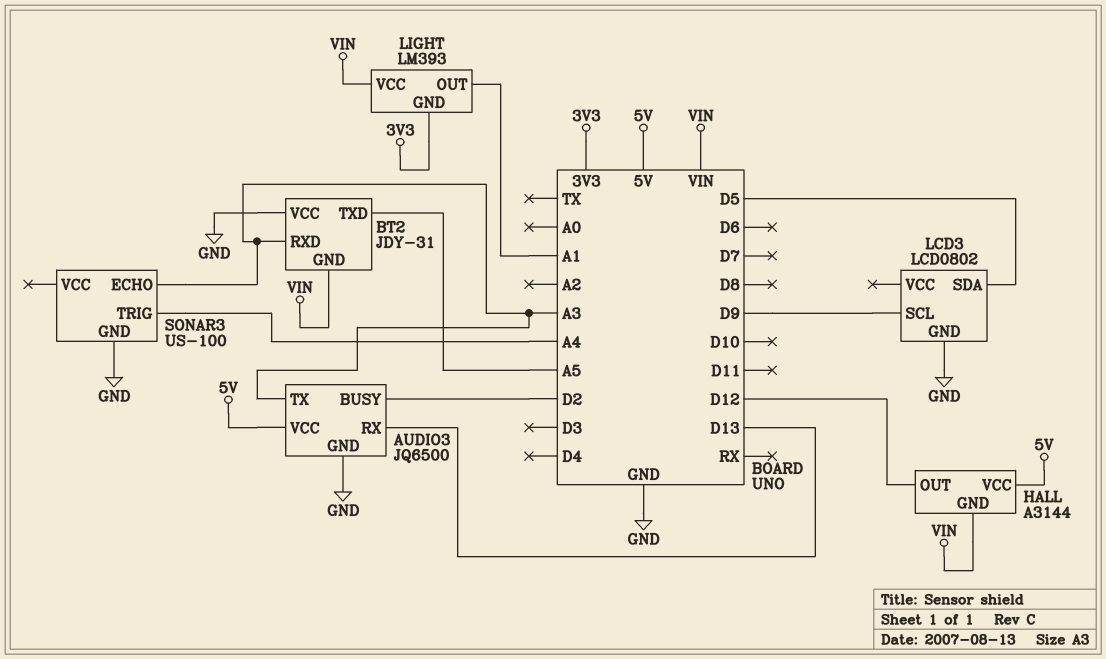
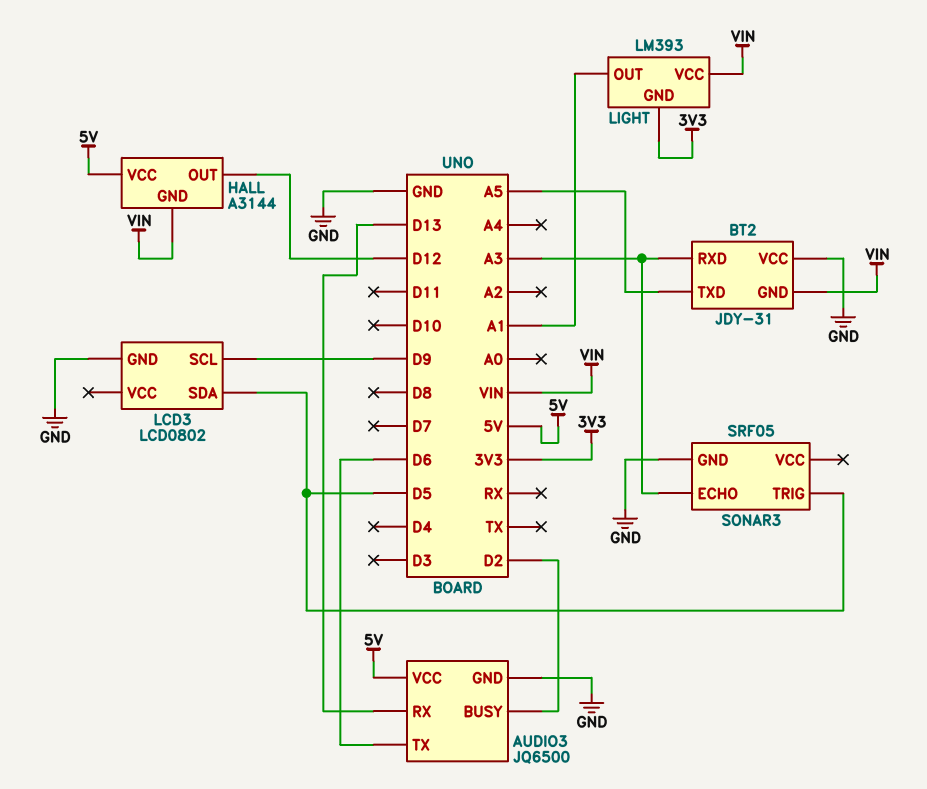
AUDIO3 pin TX: A3 -> D6
SONAR3: US-100 -> SRF05
SONAR3 pin TRIG: A4 -> D5

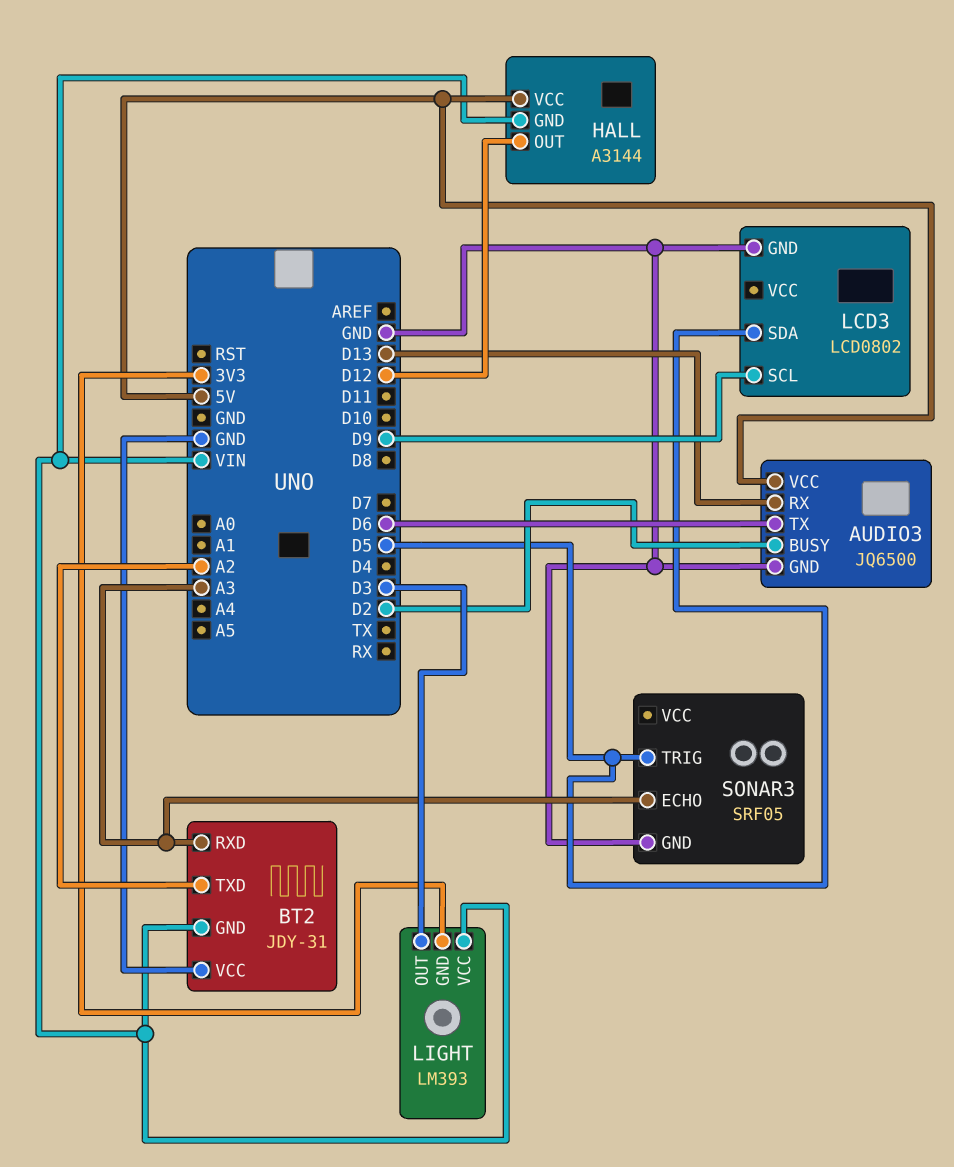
BT2 pin TXD: A5 -> A2
LIGHT pin OUT: A1 -> D3

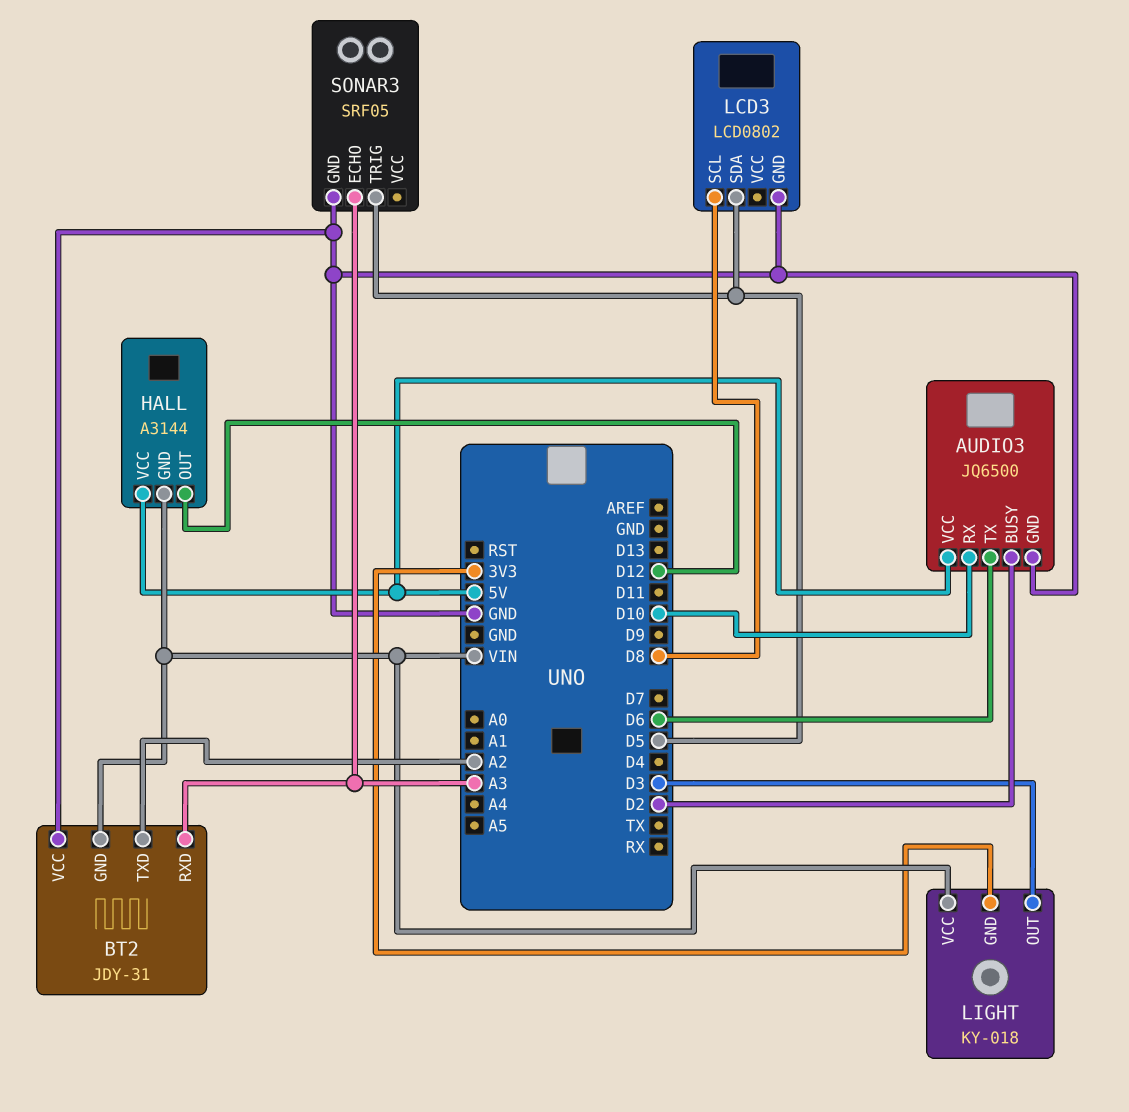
AUDIO3 pin RX: D13 -> D10
LCD3 pin SCL: D9 -> D8
LIGHT: LM393 -> KY-018

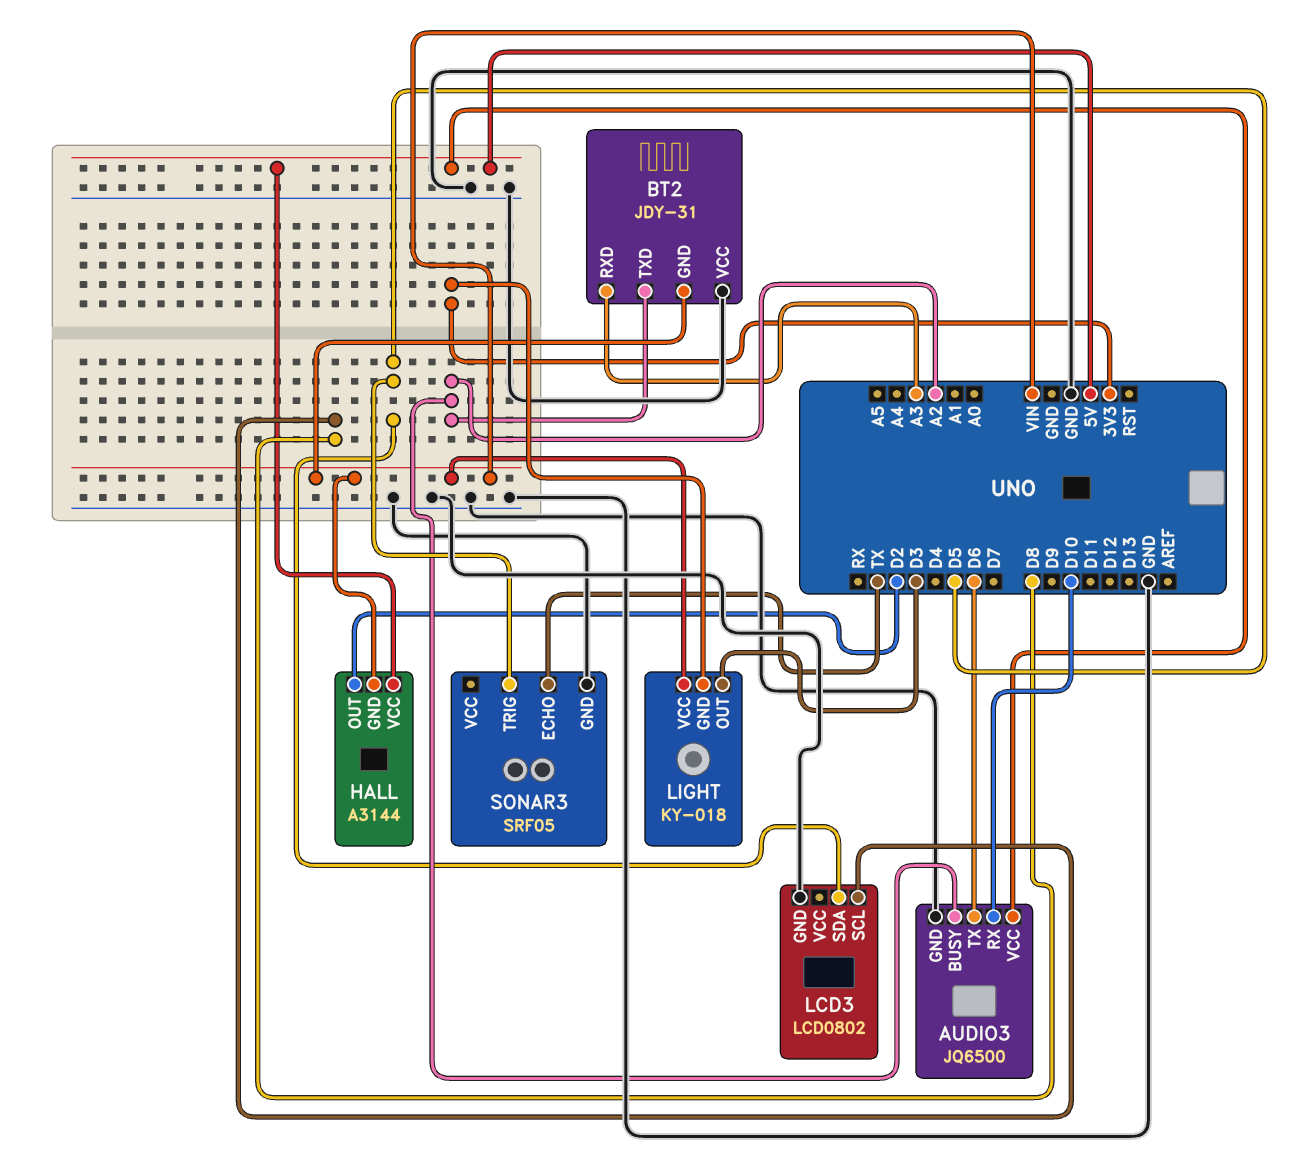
AUDIO3 pin BUSY: D2 -> A2
HALL pin OUT: D12 -> D2
SONAR3 pin ECHO: A3 -> TX

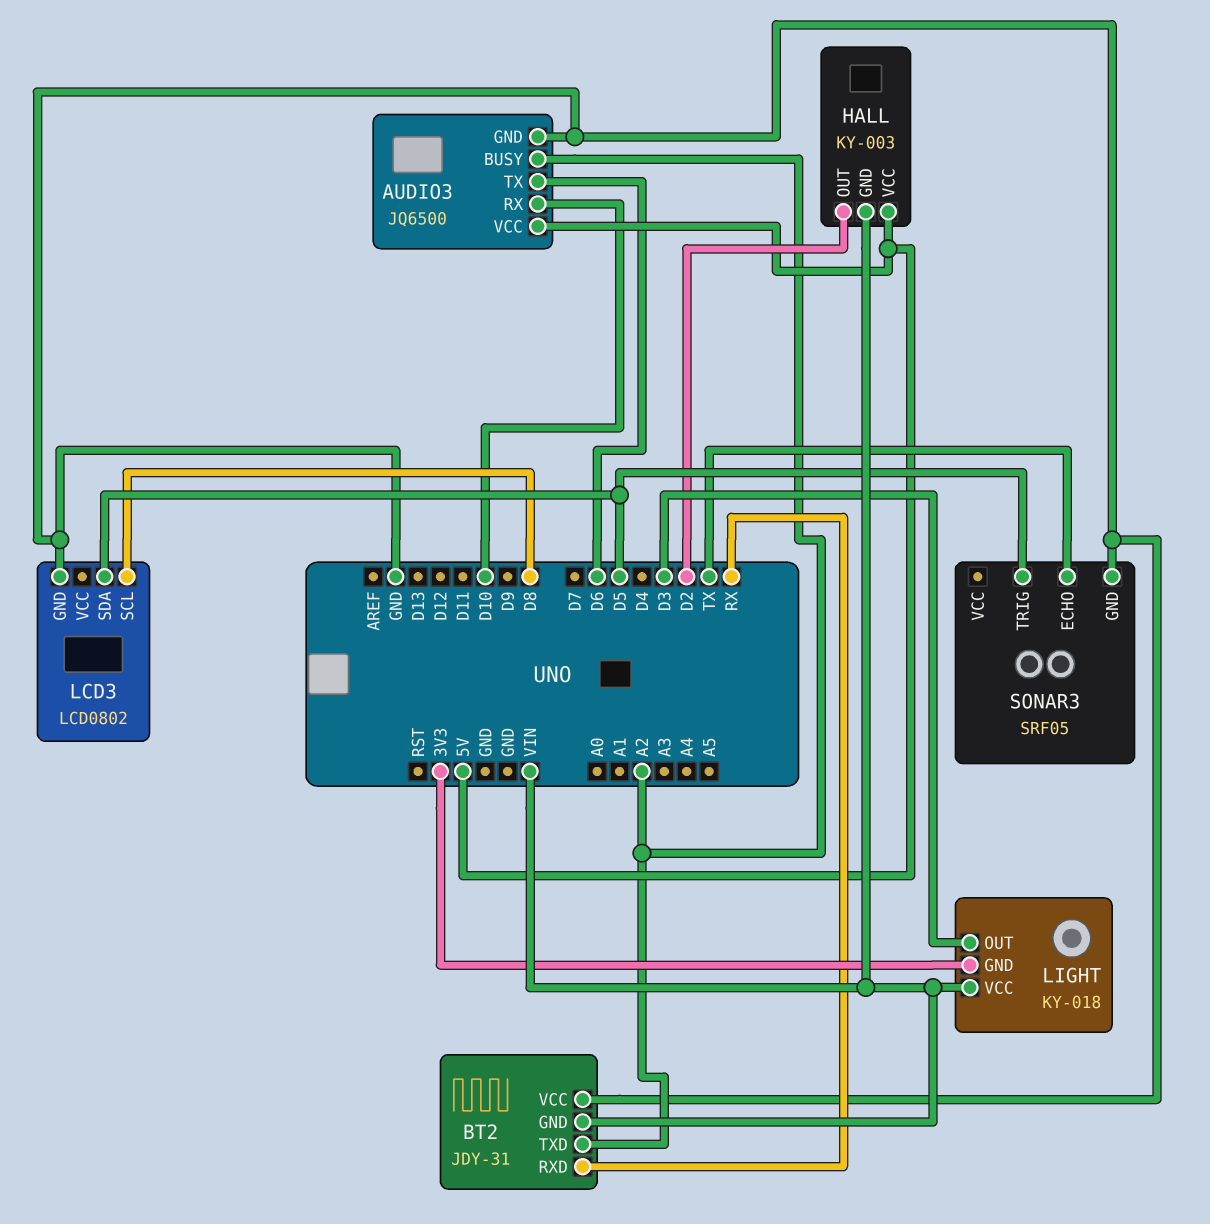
BT2 pin RXD: A3 -> RX
HALL: A3144 -> KY-003

